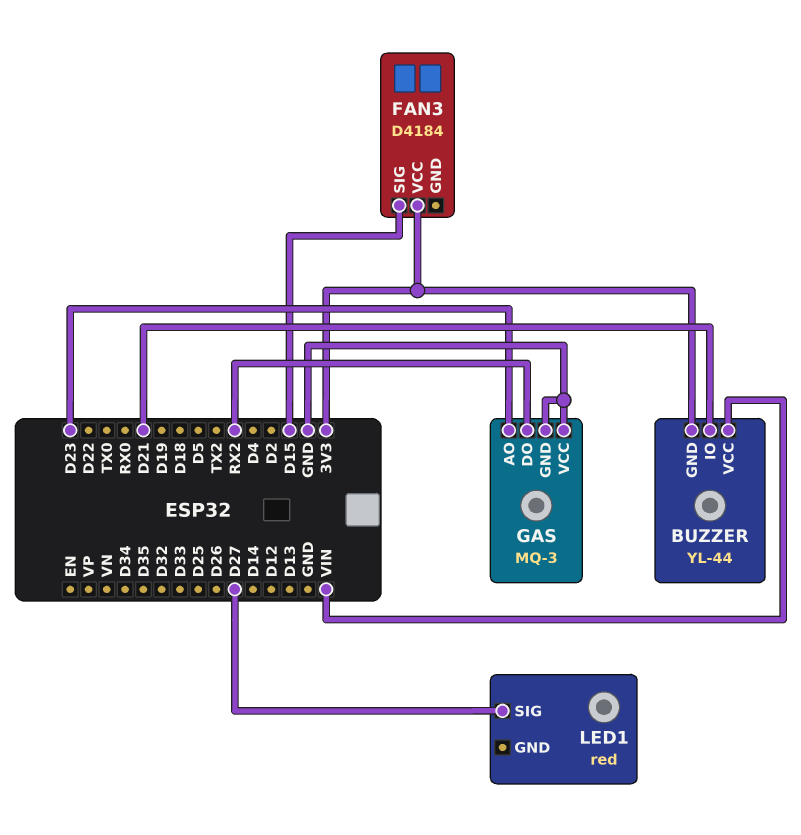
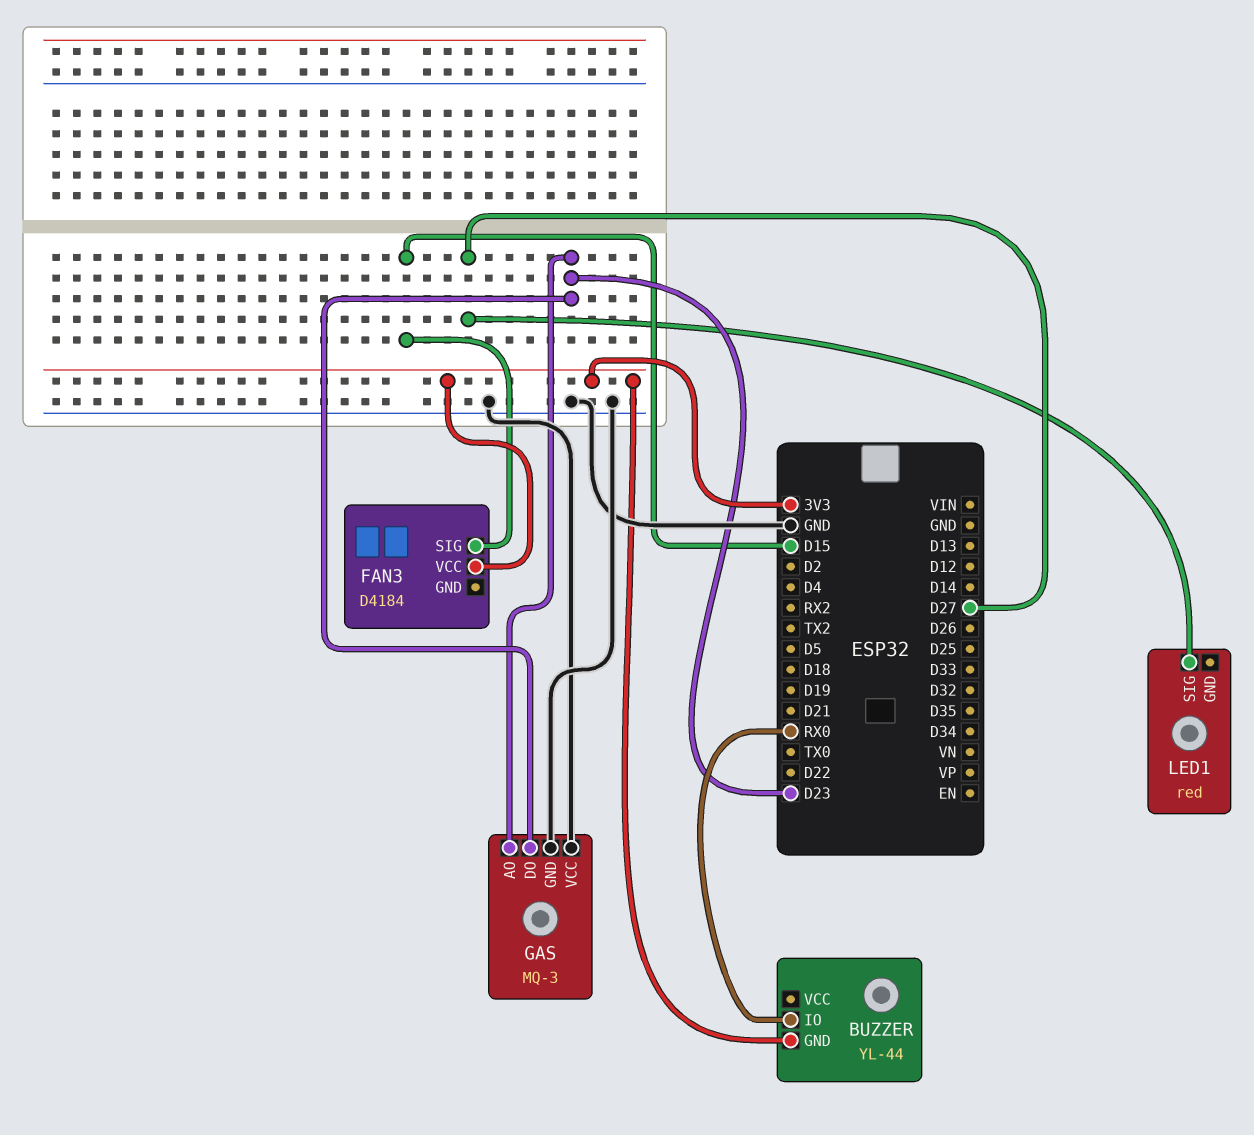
BUZZER pin IO: D21 -> RX0
BUZZER pin VCC: VIN -> none
GAS pin DO: RX2 -> D23

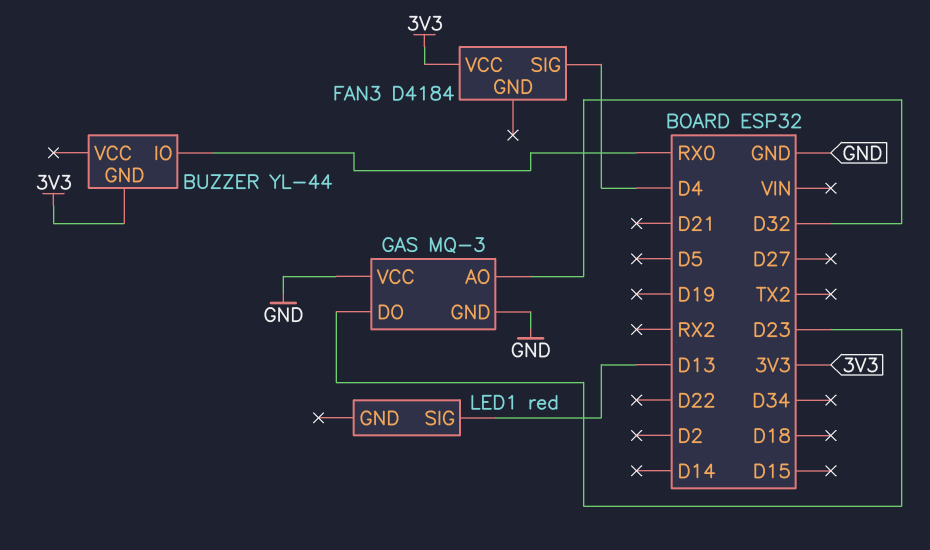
FAN3 pin SIG: D15 -> D4
GAS pin AO: D23 -> D32
LED1 pin SIG: D27 -> D13

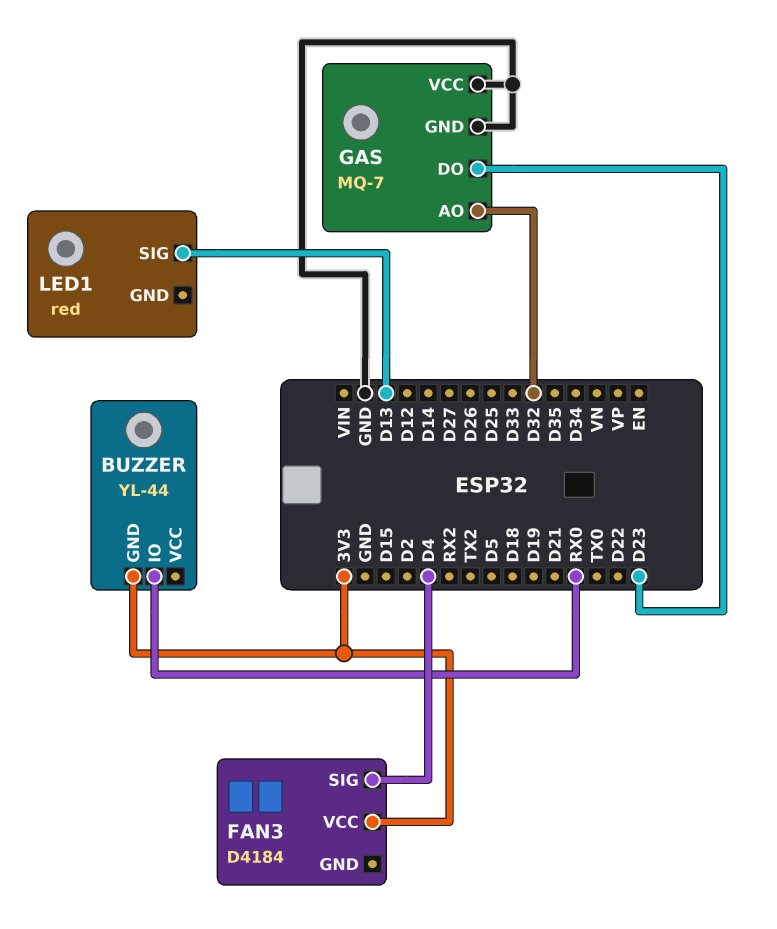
GAS: MQ-3 -> MQ-7

